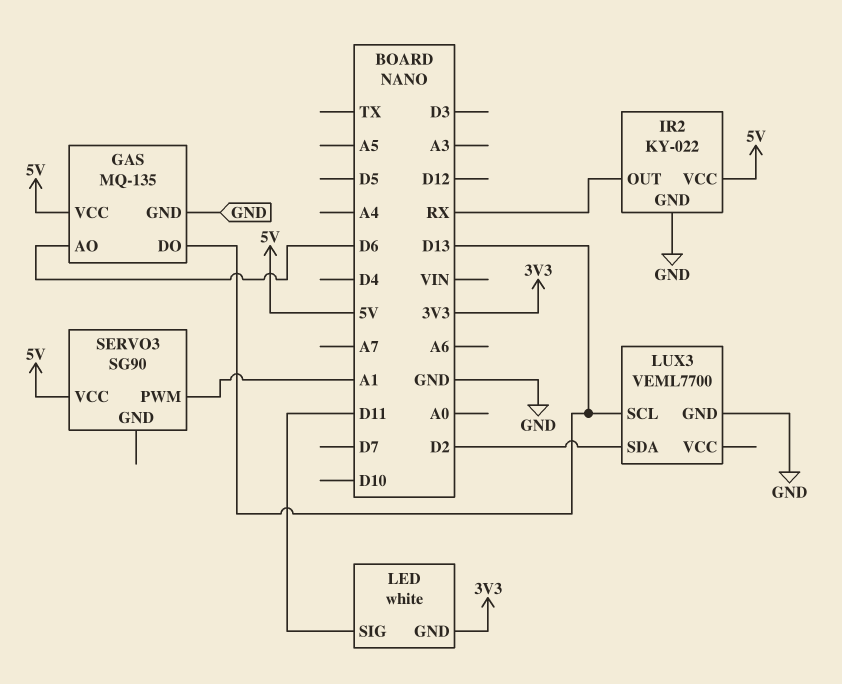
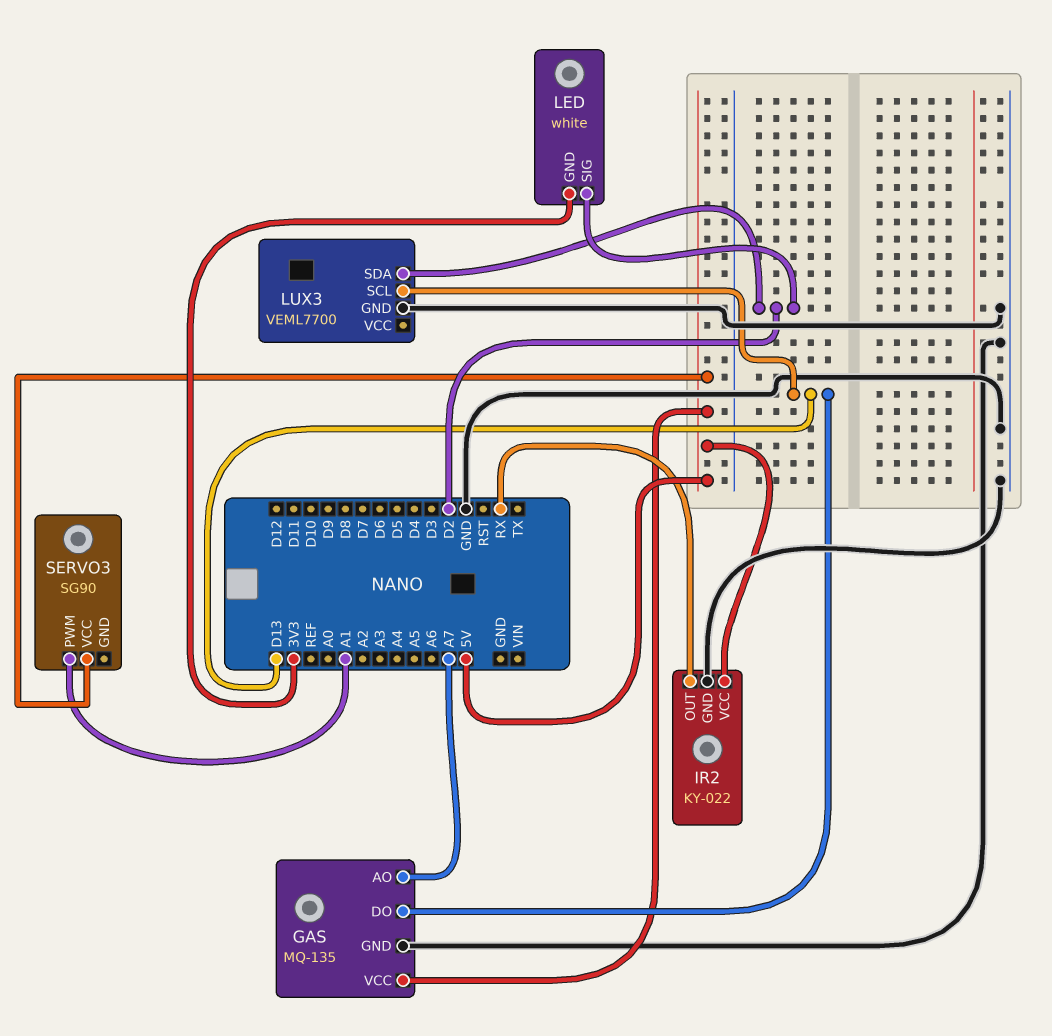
GAS pin AO: D6 -> A7
LED pin SIG: D11 -> D2

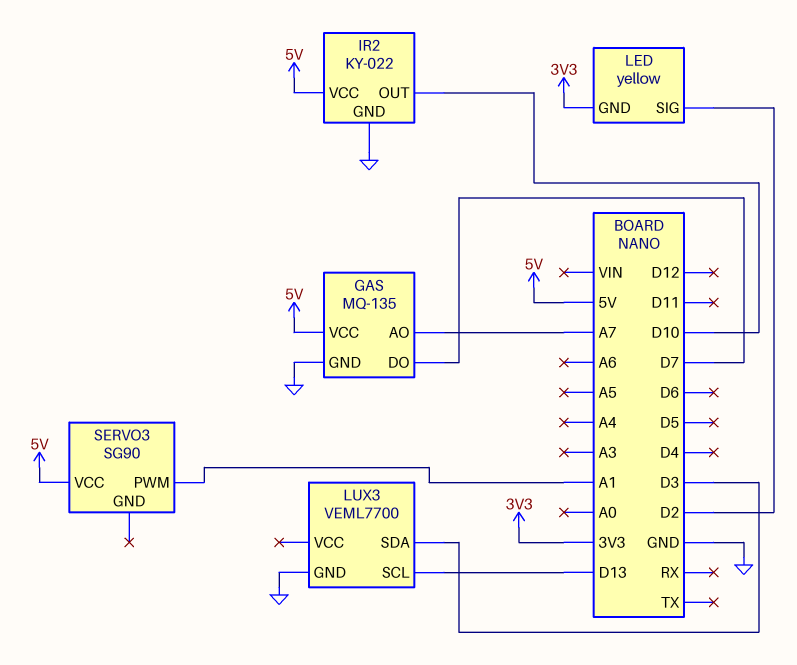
GAS pin DO: D13 -> D7
IR2 pin OUT: RX -> D10
LED: white -> yellow
LUX3 pin SDA: D2 -> D3

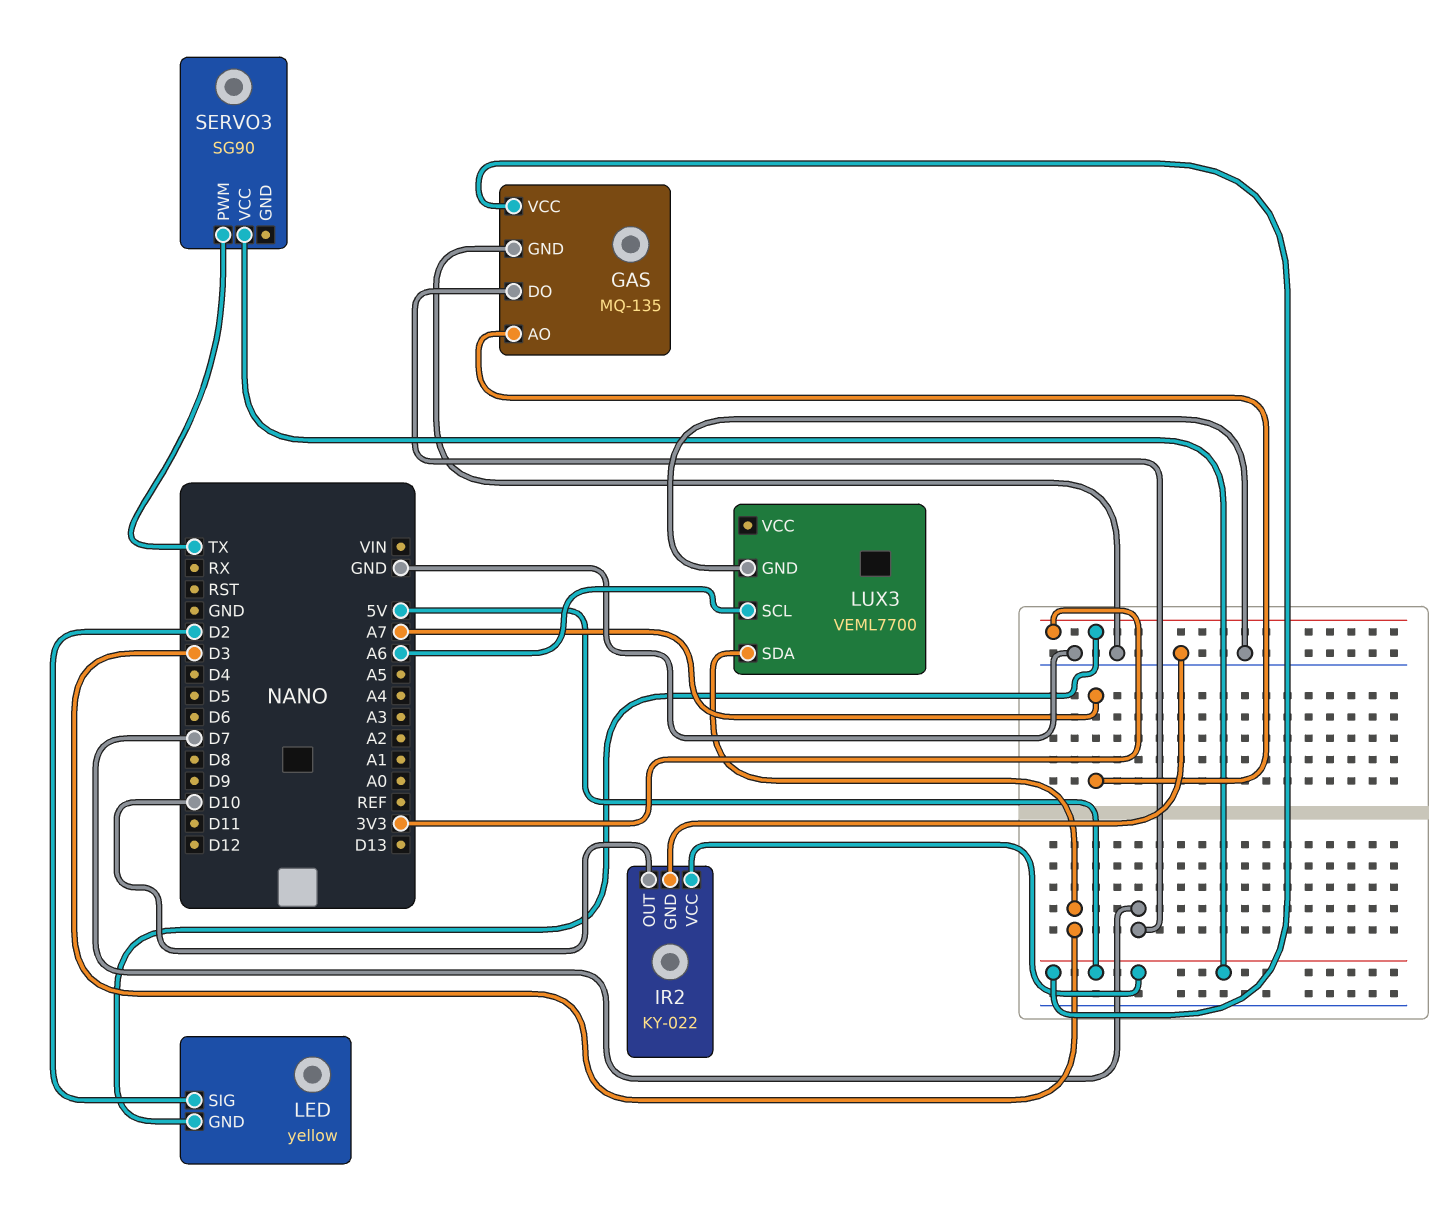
LUX3 pin SCL: D13 -> A6
SERVO3 pin PWM: A1 -> TX

